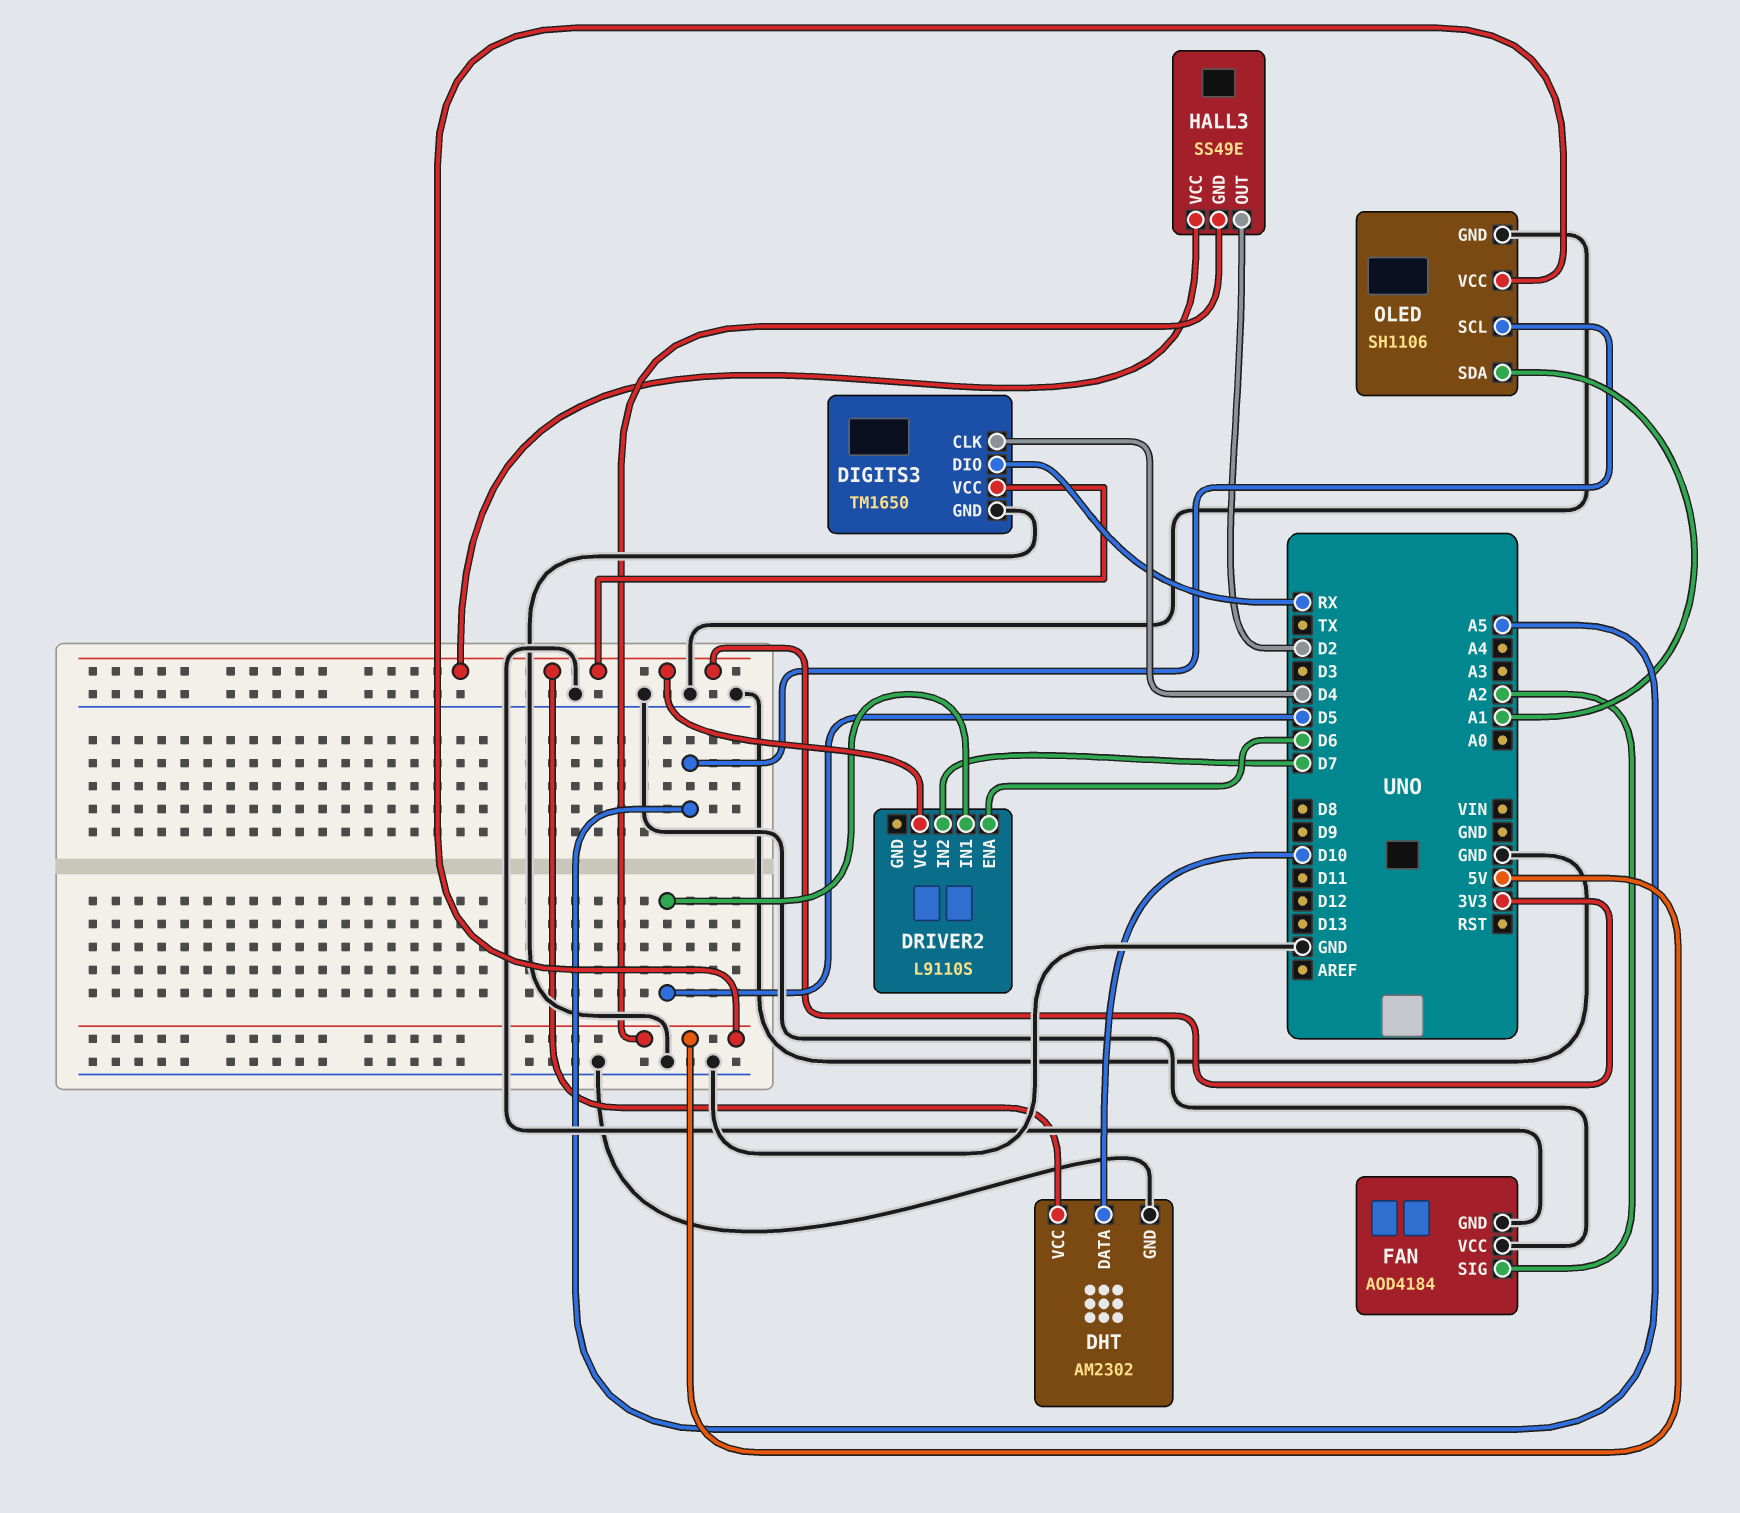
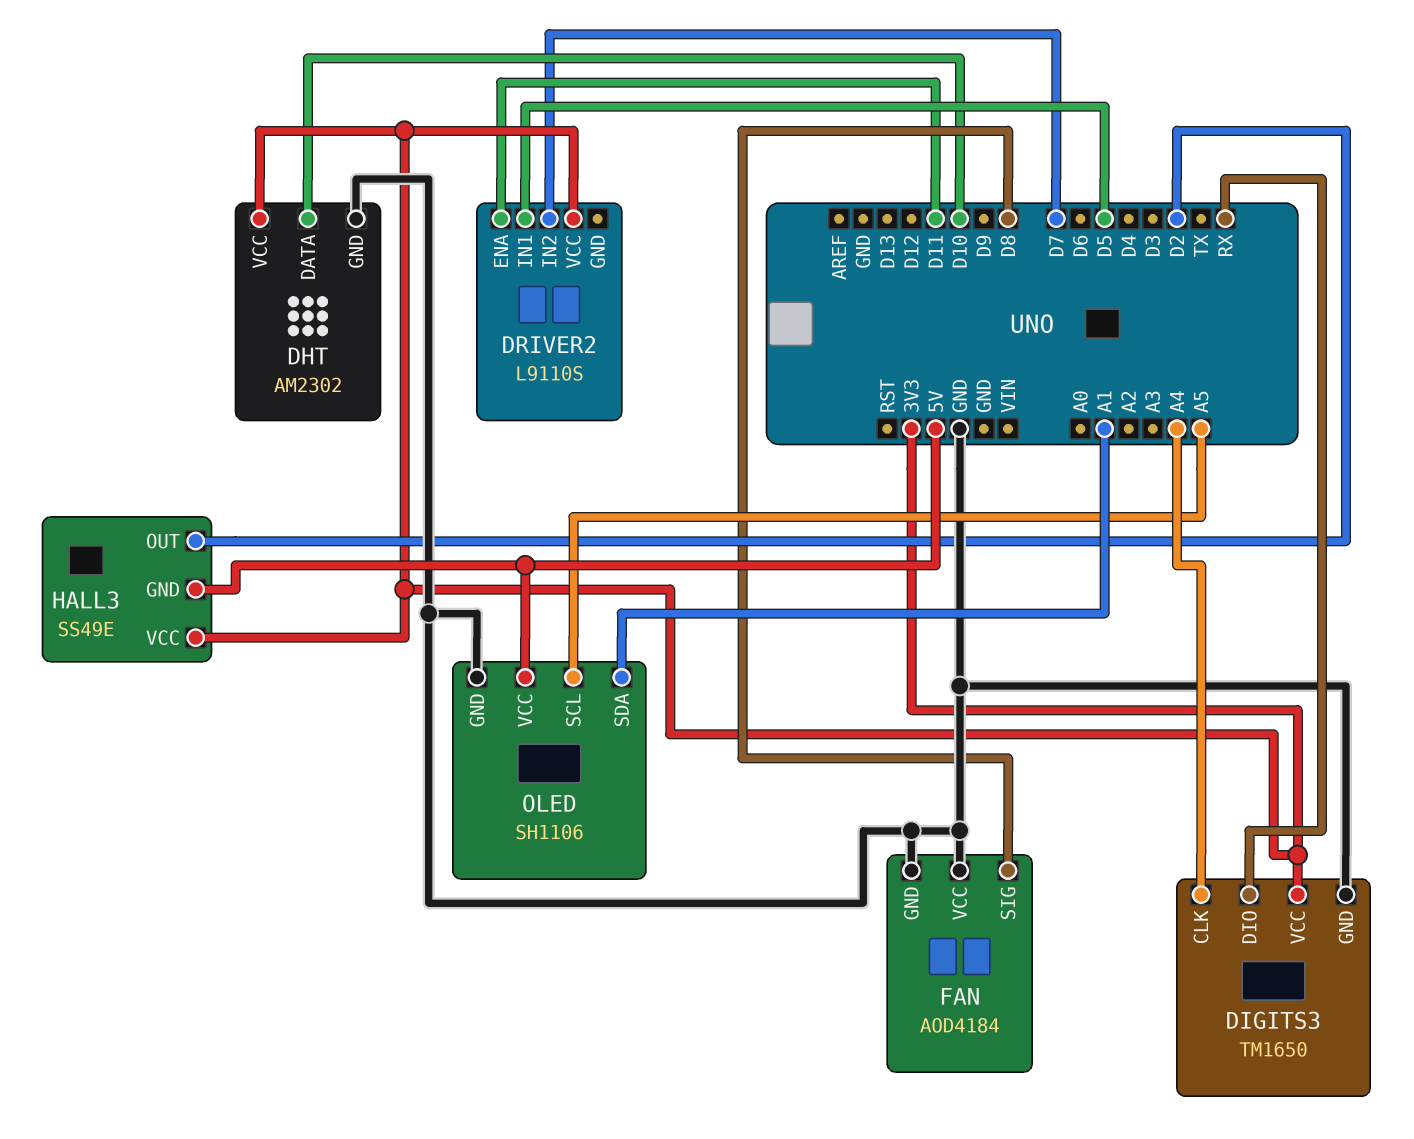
DIGITS3 pin CLK: D4 -> A4
DRIVER2 pin ENA: D6 -> D11
FAN pin SIG: A2 -> D8

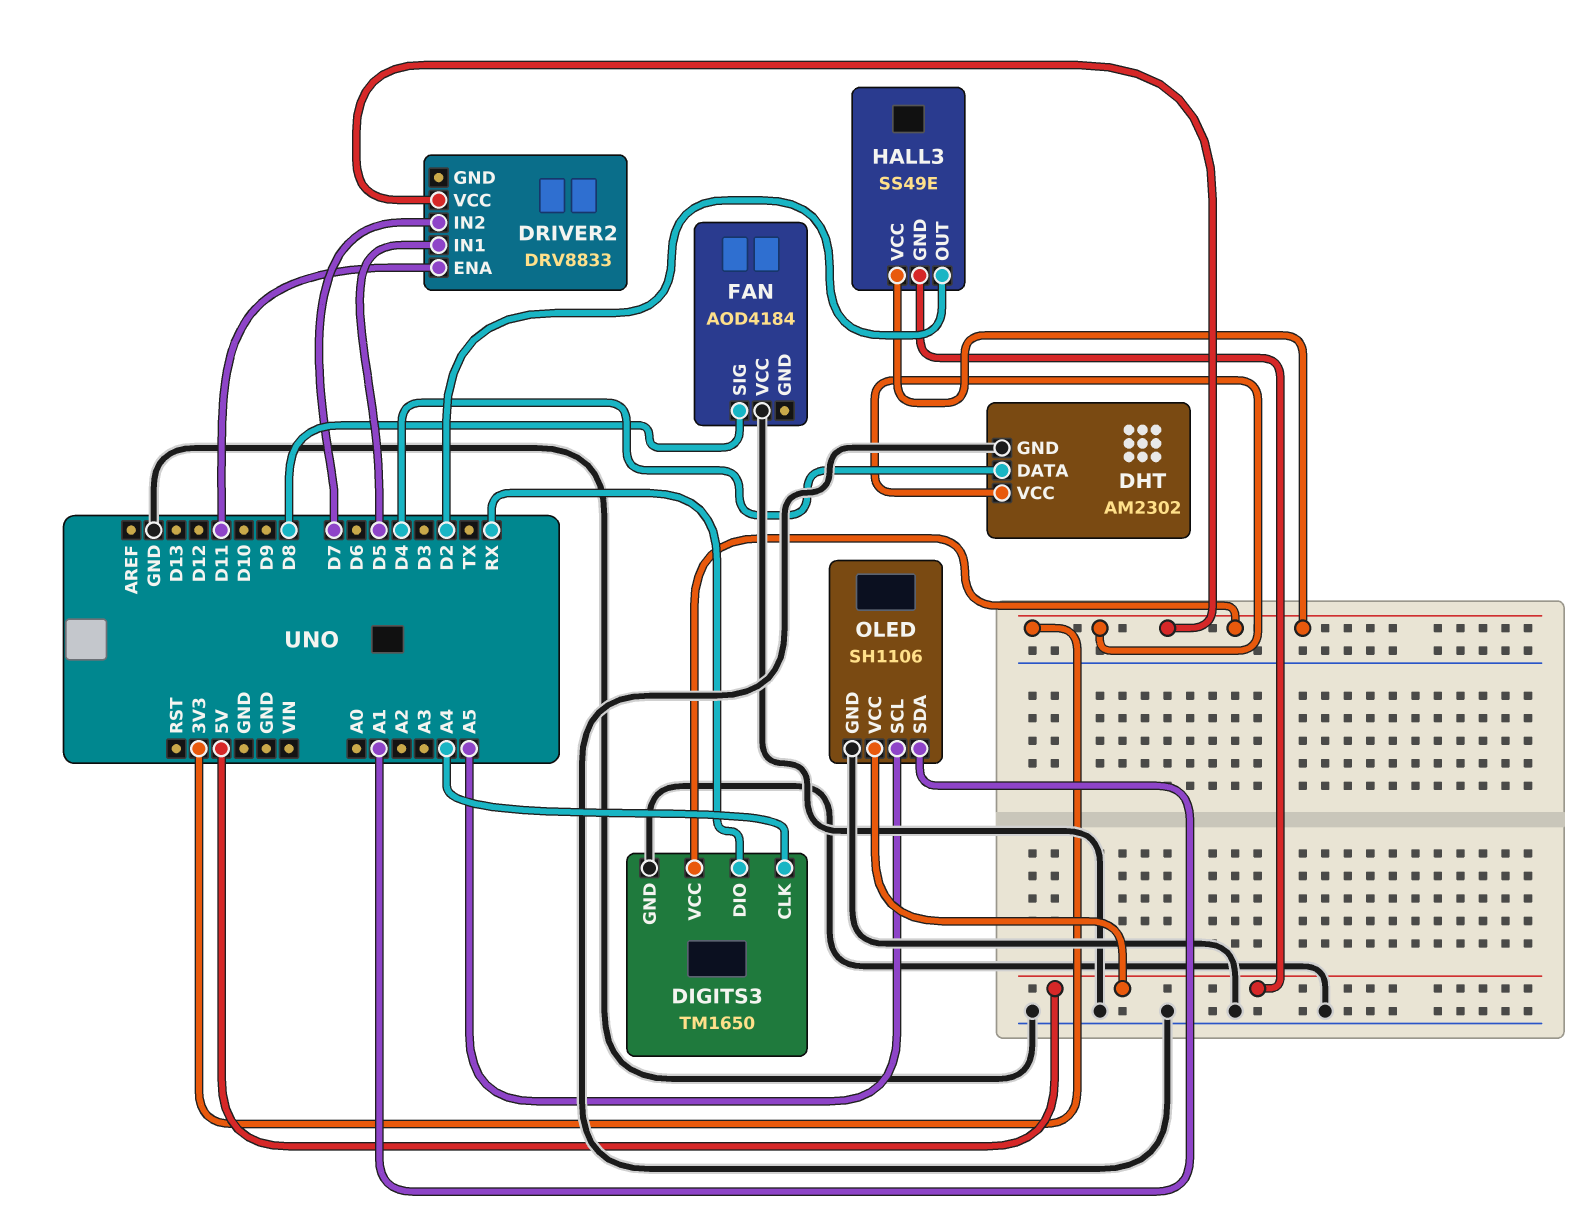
DHT pin DATA: D10 -> D4
DRIVER2: L9110S -> DRV8833
FAN pin GND: GND -> none

